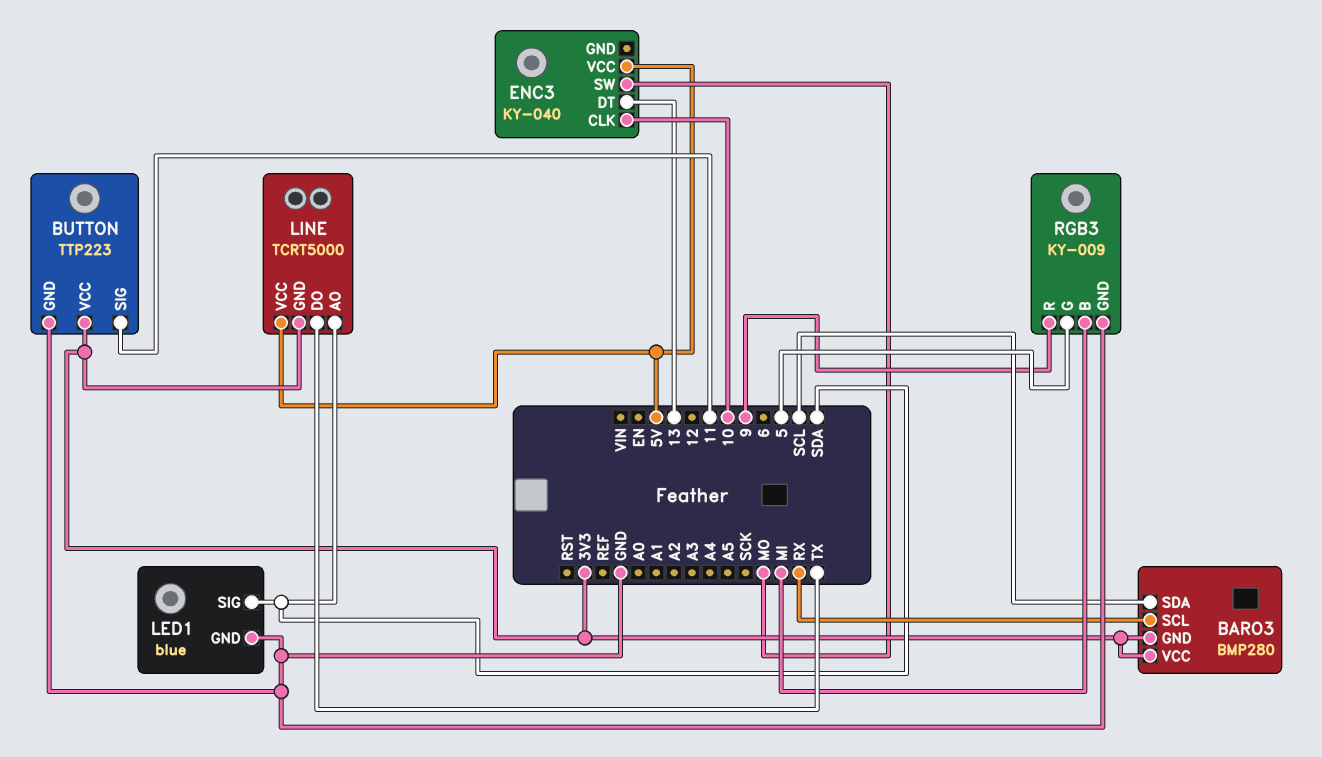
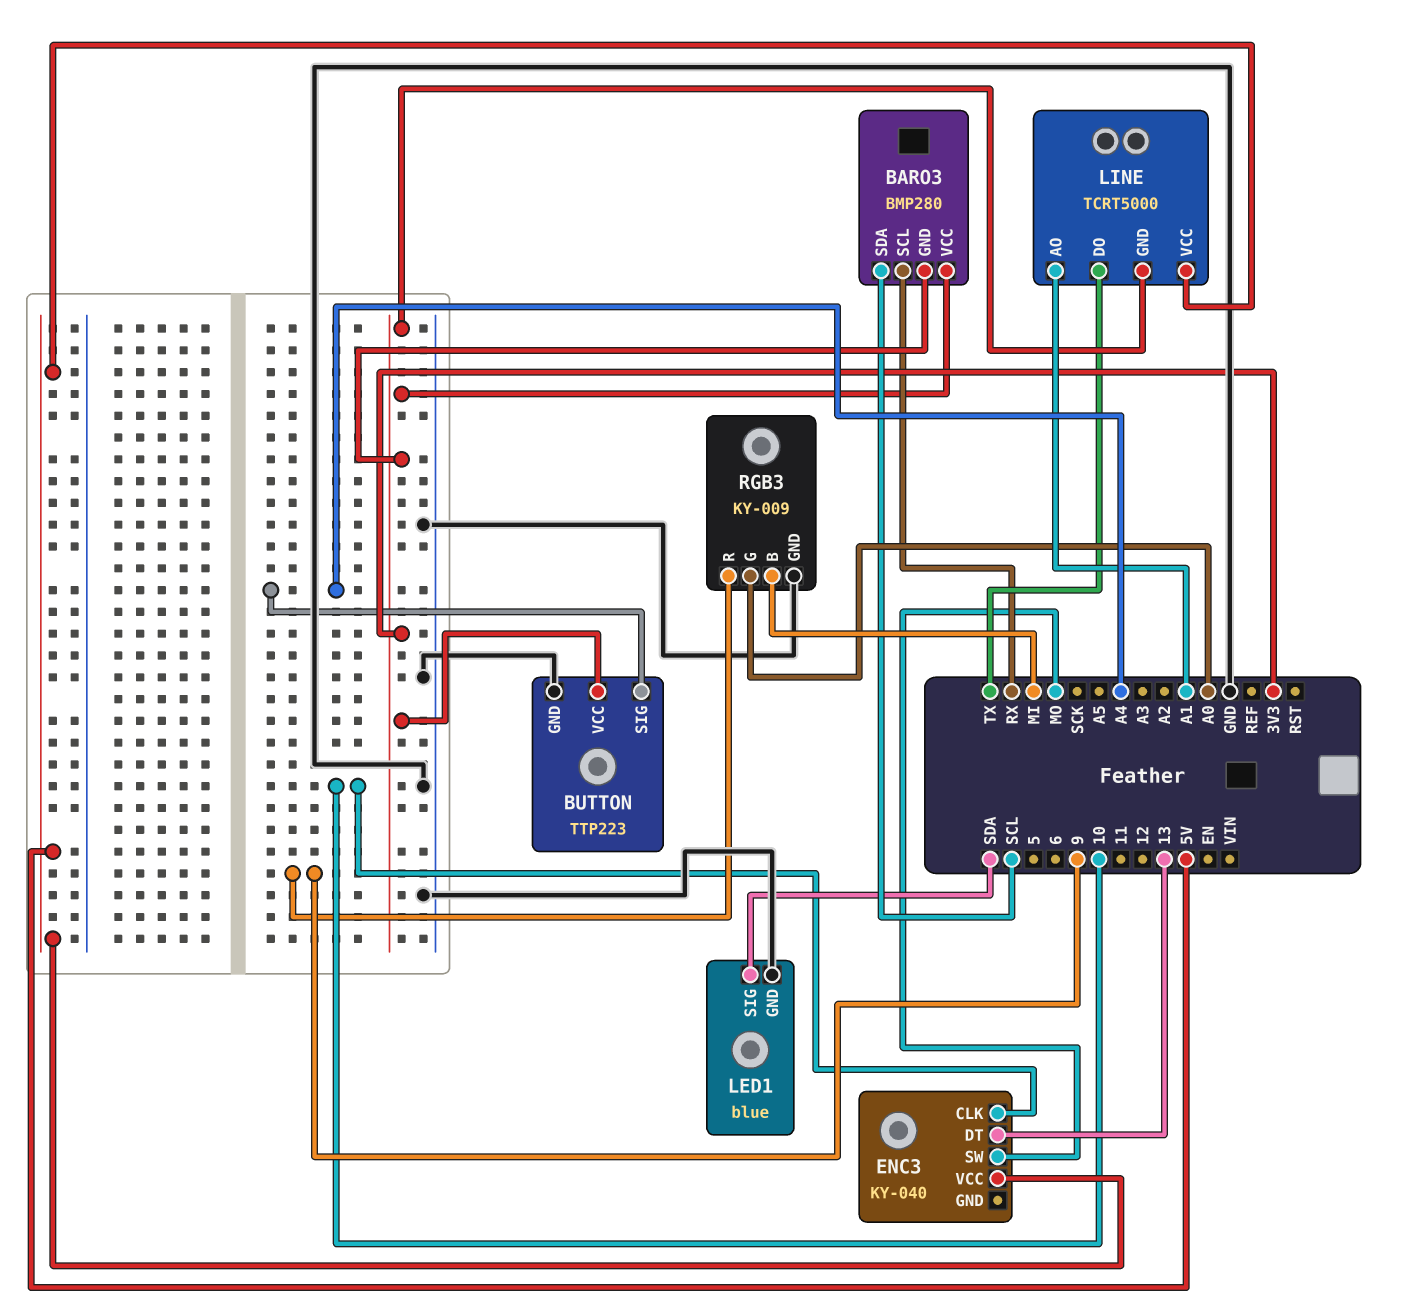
BUTTON pin SIG: 11 -> A4
LINE pin AO: SDA -> A1
RGB3 pin G: 5 -> A0

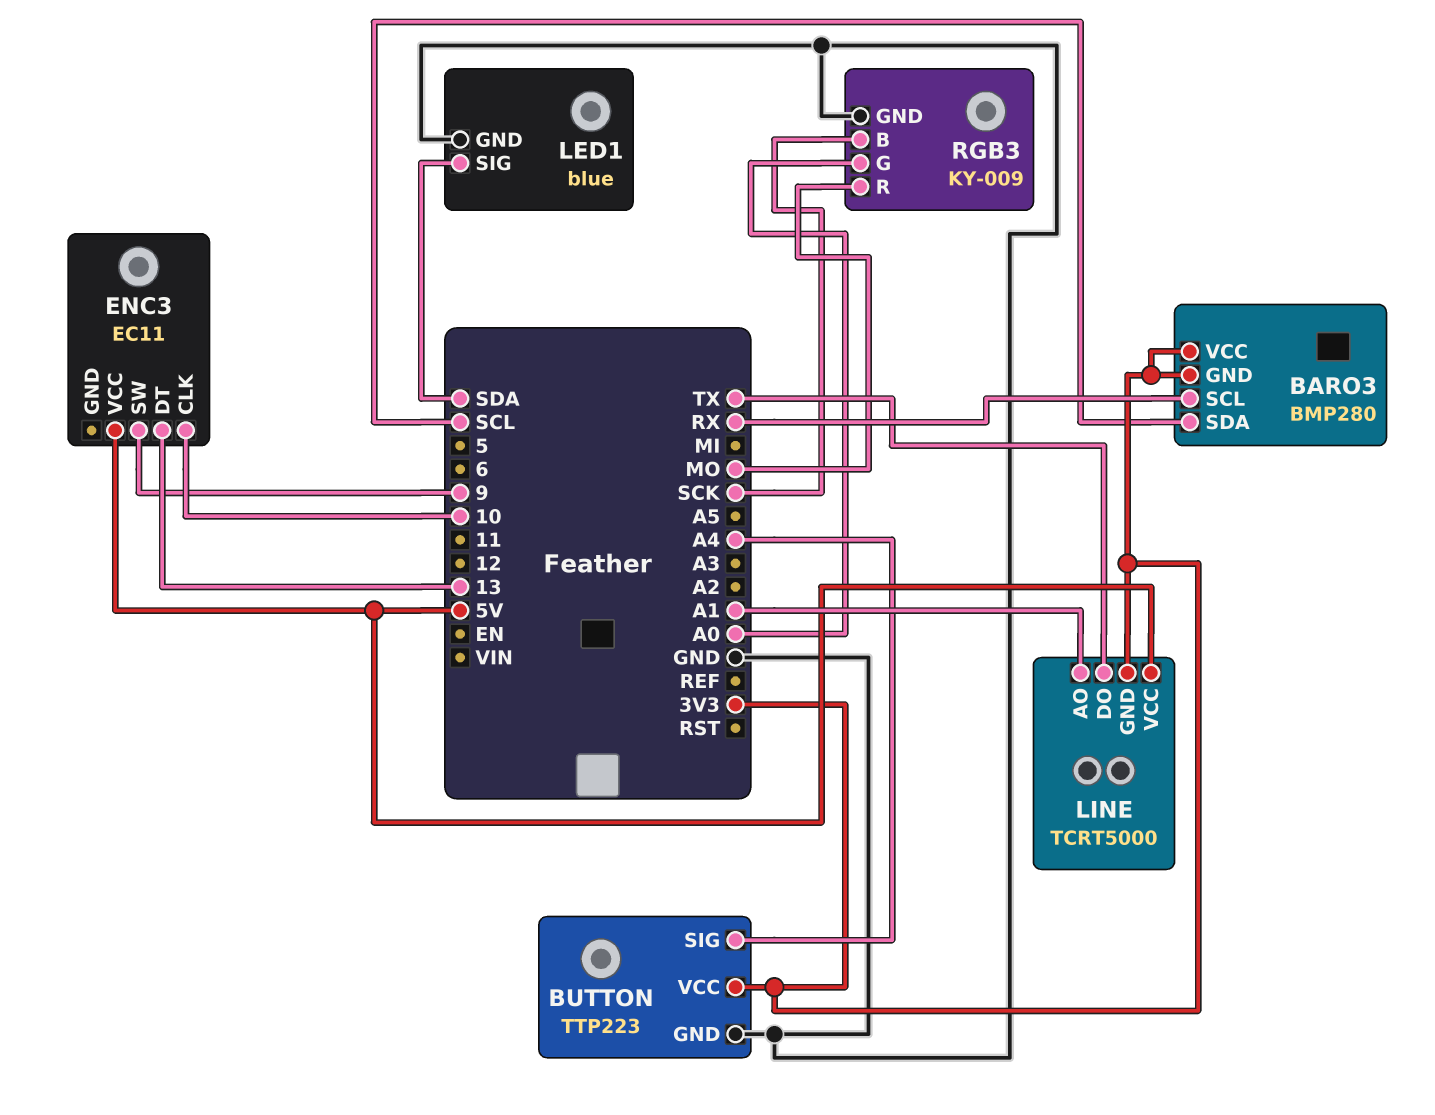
ENC3: KY-040 -> EC11
ENC3 pin SW: MO -> 9
RGB3 pin B: MI -> SCK
RGB3 pin R: 9 -> MO

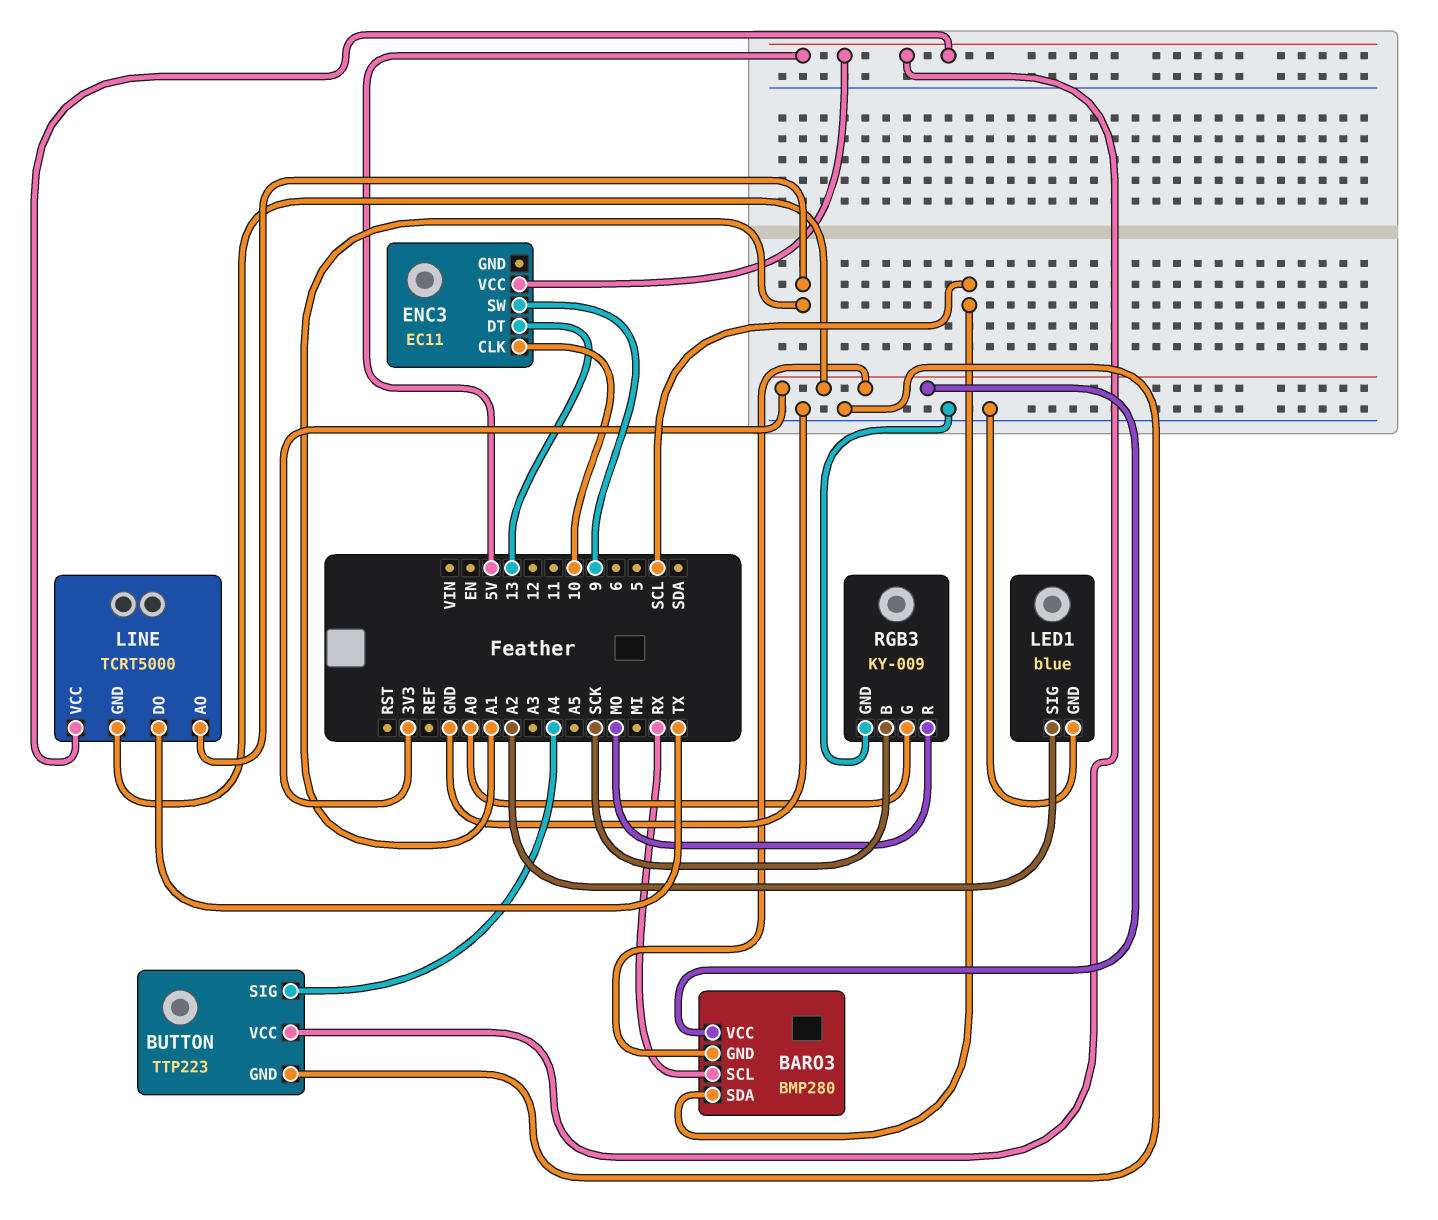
BUTTON pin VCC: 3V3 -> 5V
LED1 pin SIG: SDA -> A2

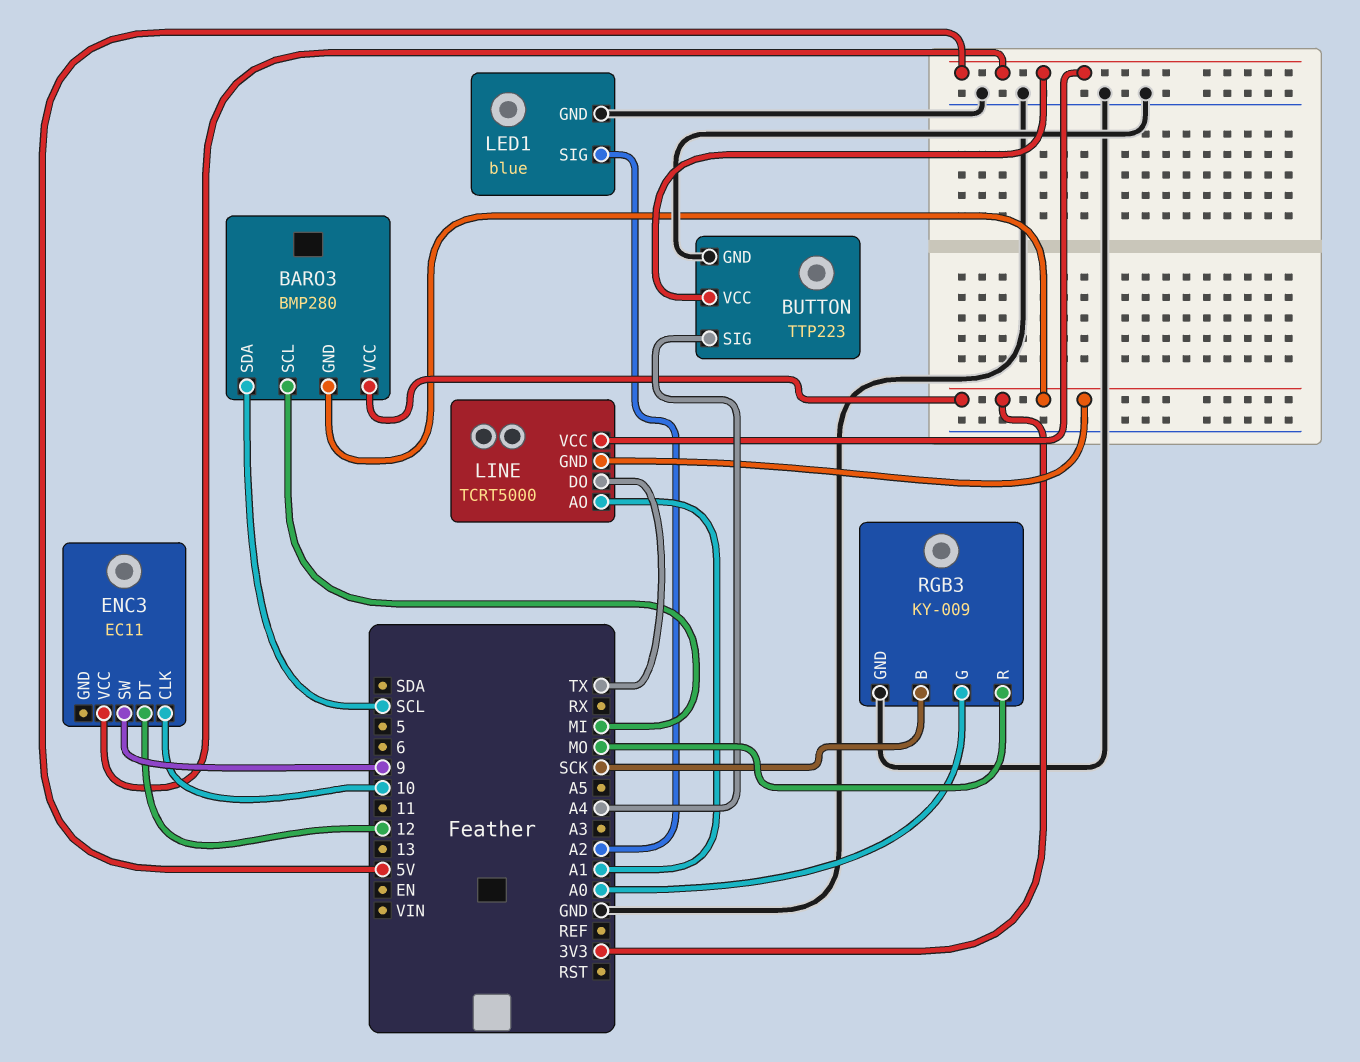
BARO3 pin SCL: RX -> MI
ENC3 pin DT: 13 -> 12

